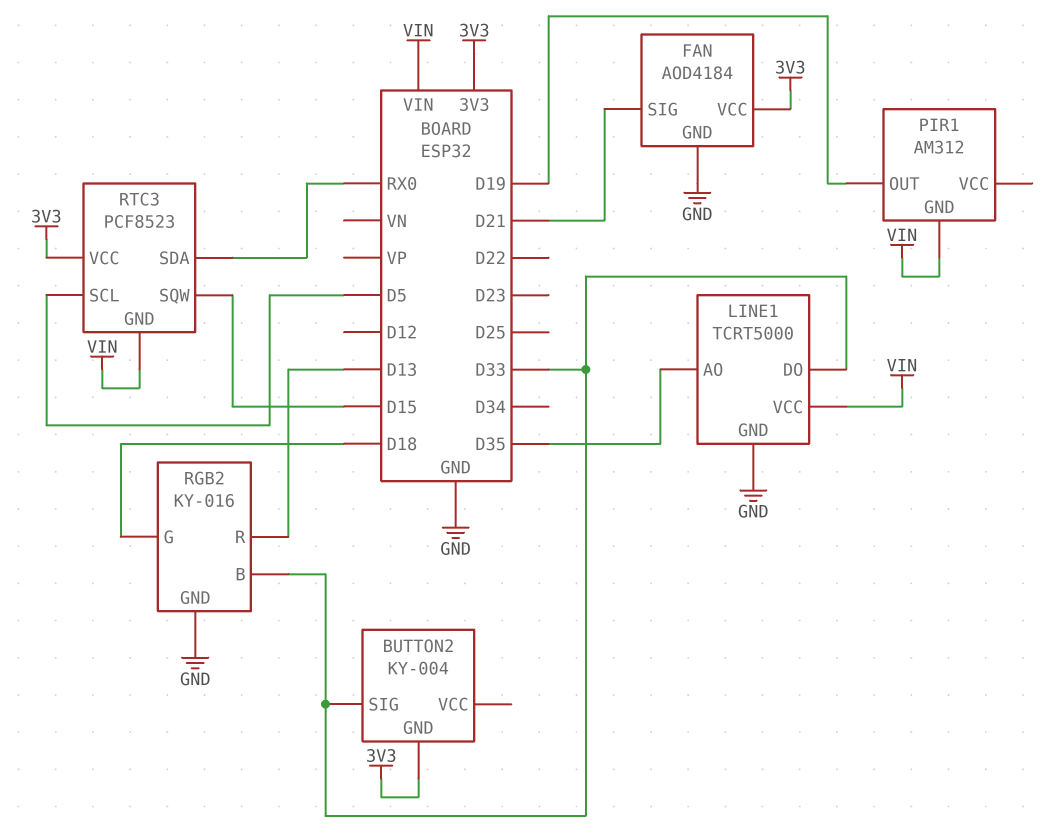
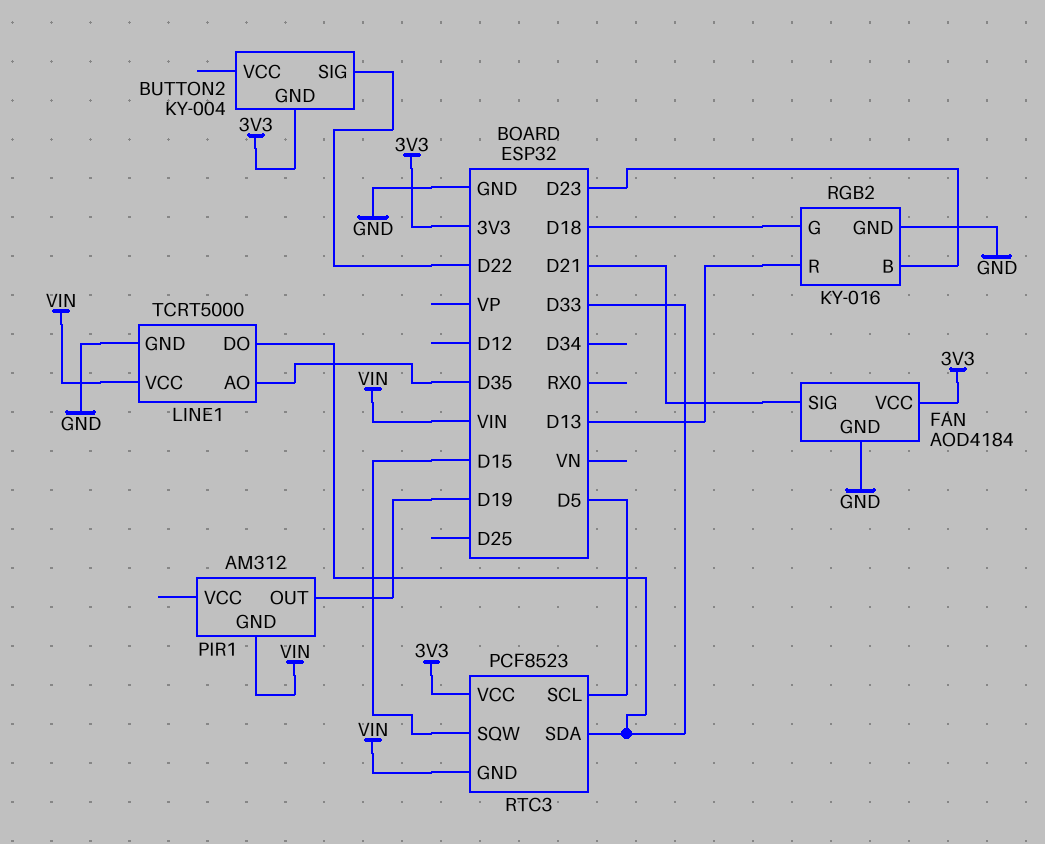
BUTTON2 pin SIG: D33 -> D22
RGB2 pin B: D33 -> D23
RTC3 pin SDA: RX0 -> D33

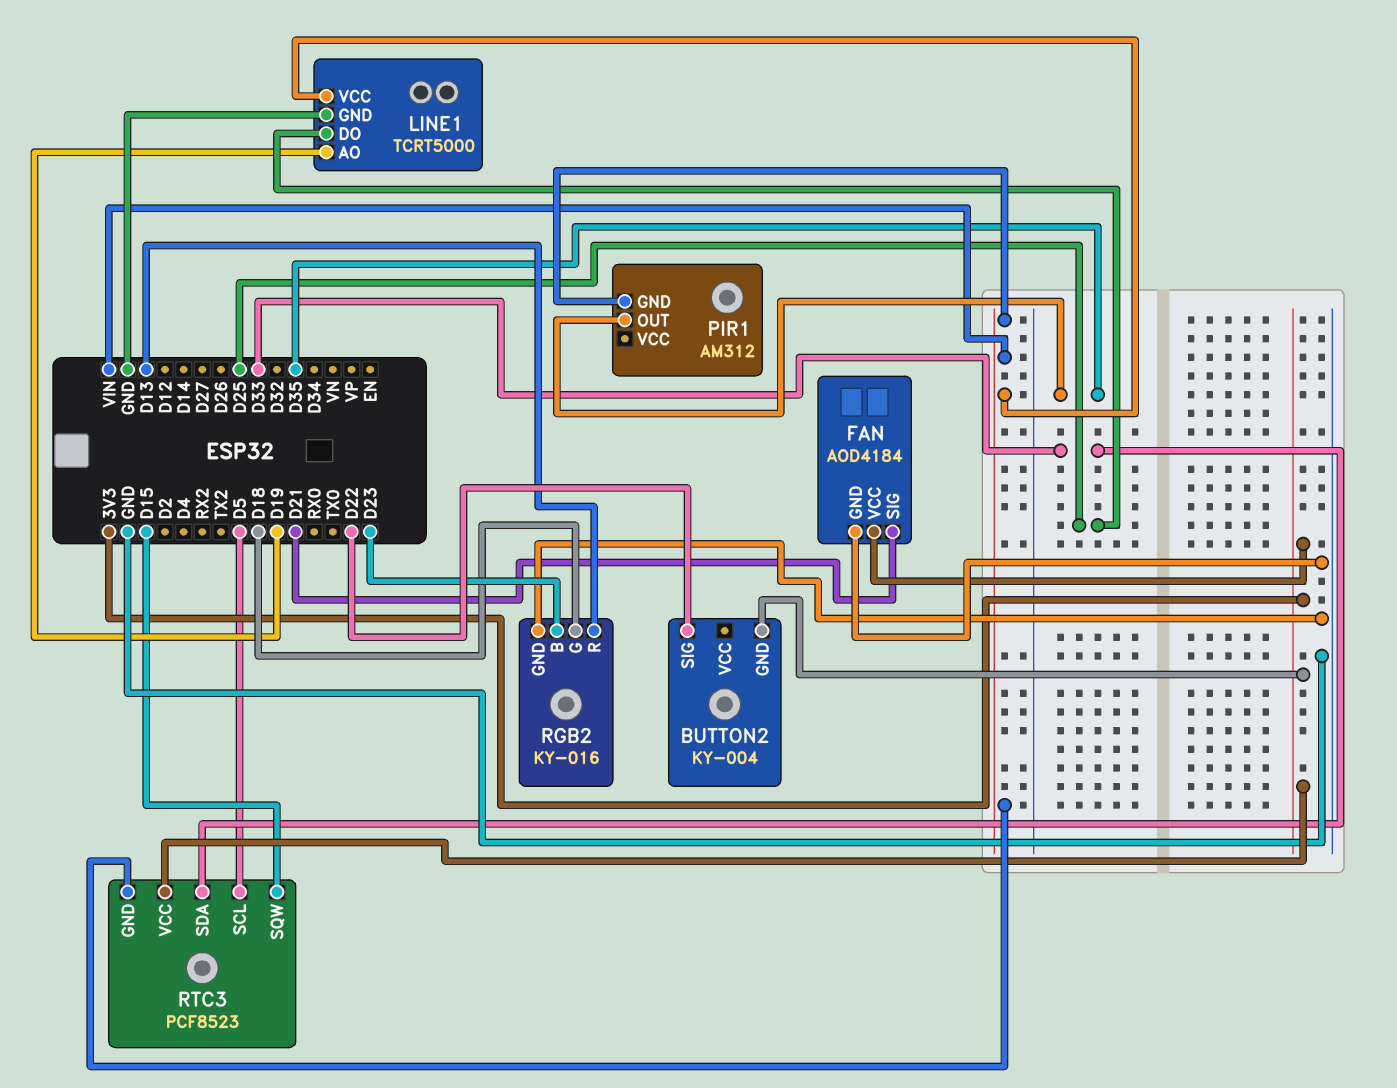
LINE1 pin AO: D35 -> D19
LINE1 pin DO: D33 -> D25
PIR1 pin OUT: D19 -> D35

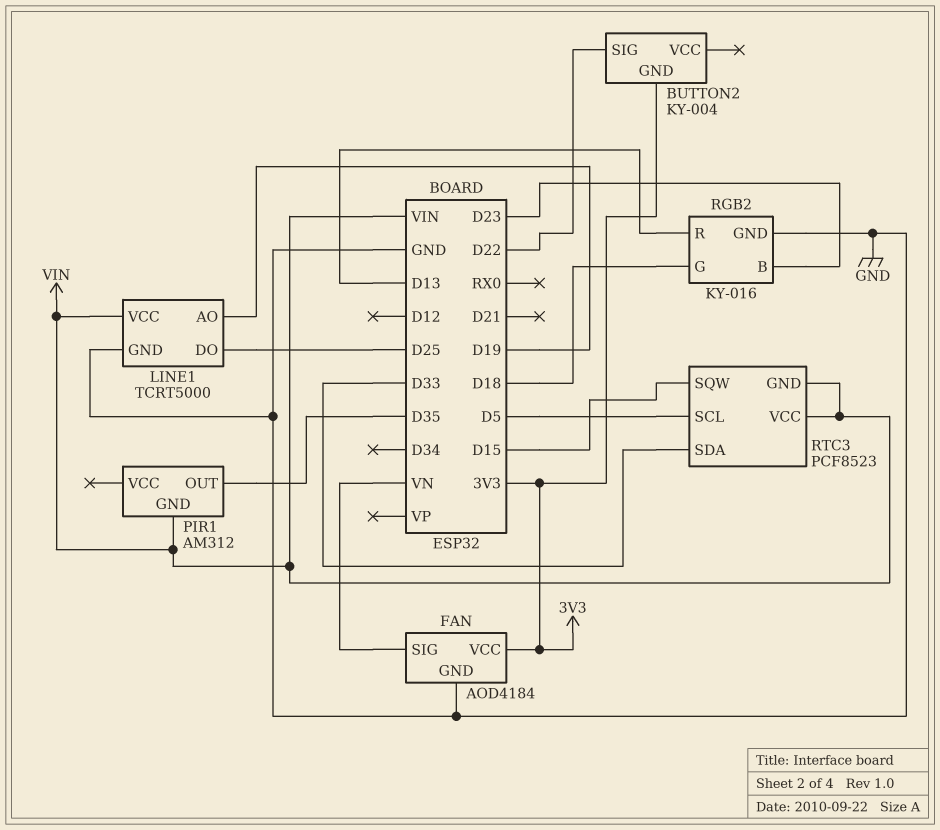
FAN pin SIG: D21 -> VN
RTC3 pin VCC: 3V3 -> VIN

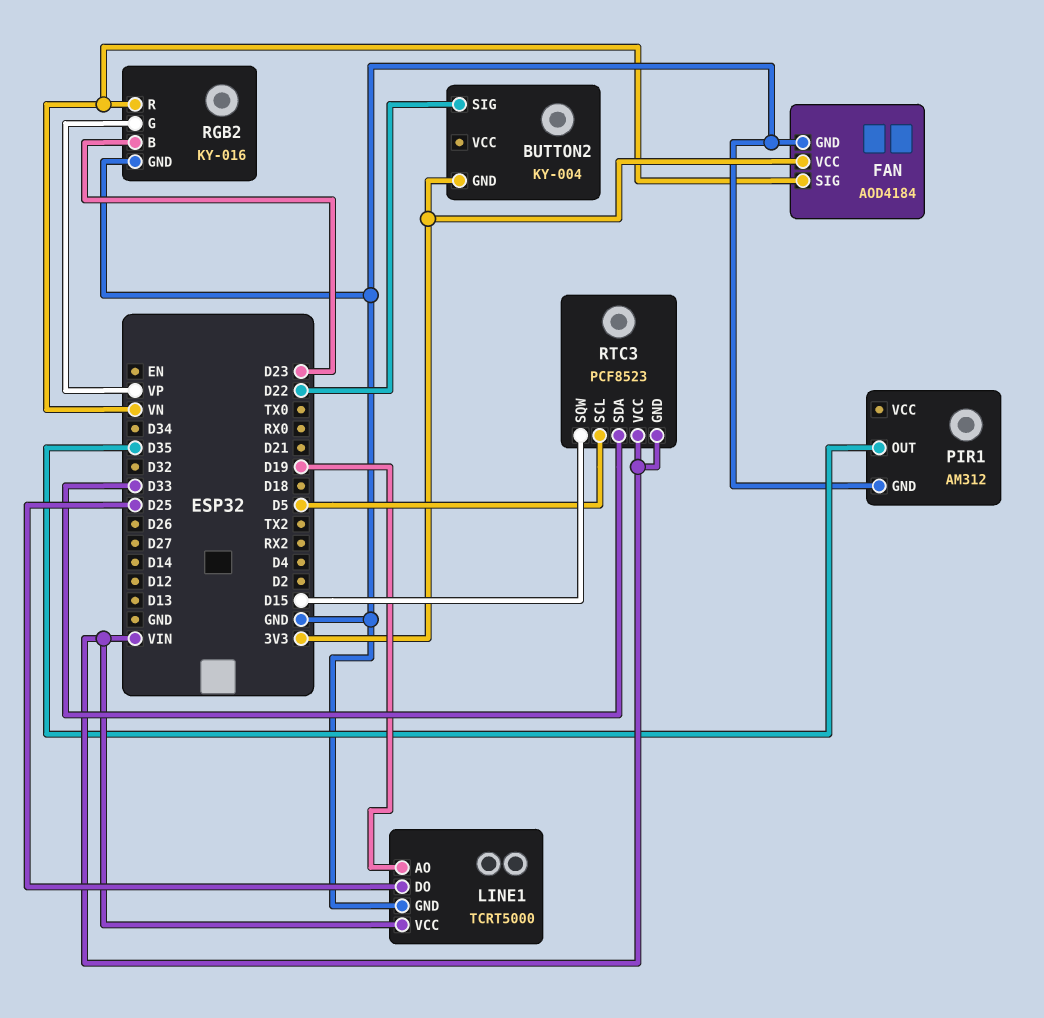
PIR1 pin GND: VIN -> GND
RGB2 pin G: D18 -> VP
RGB2 pin R: D13 -> VN

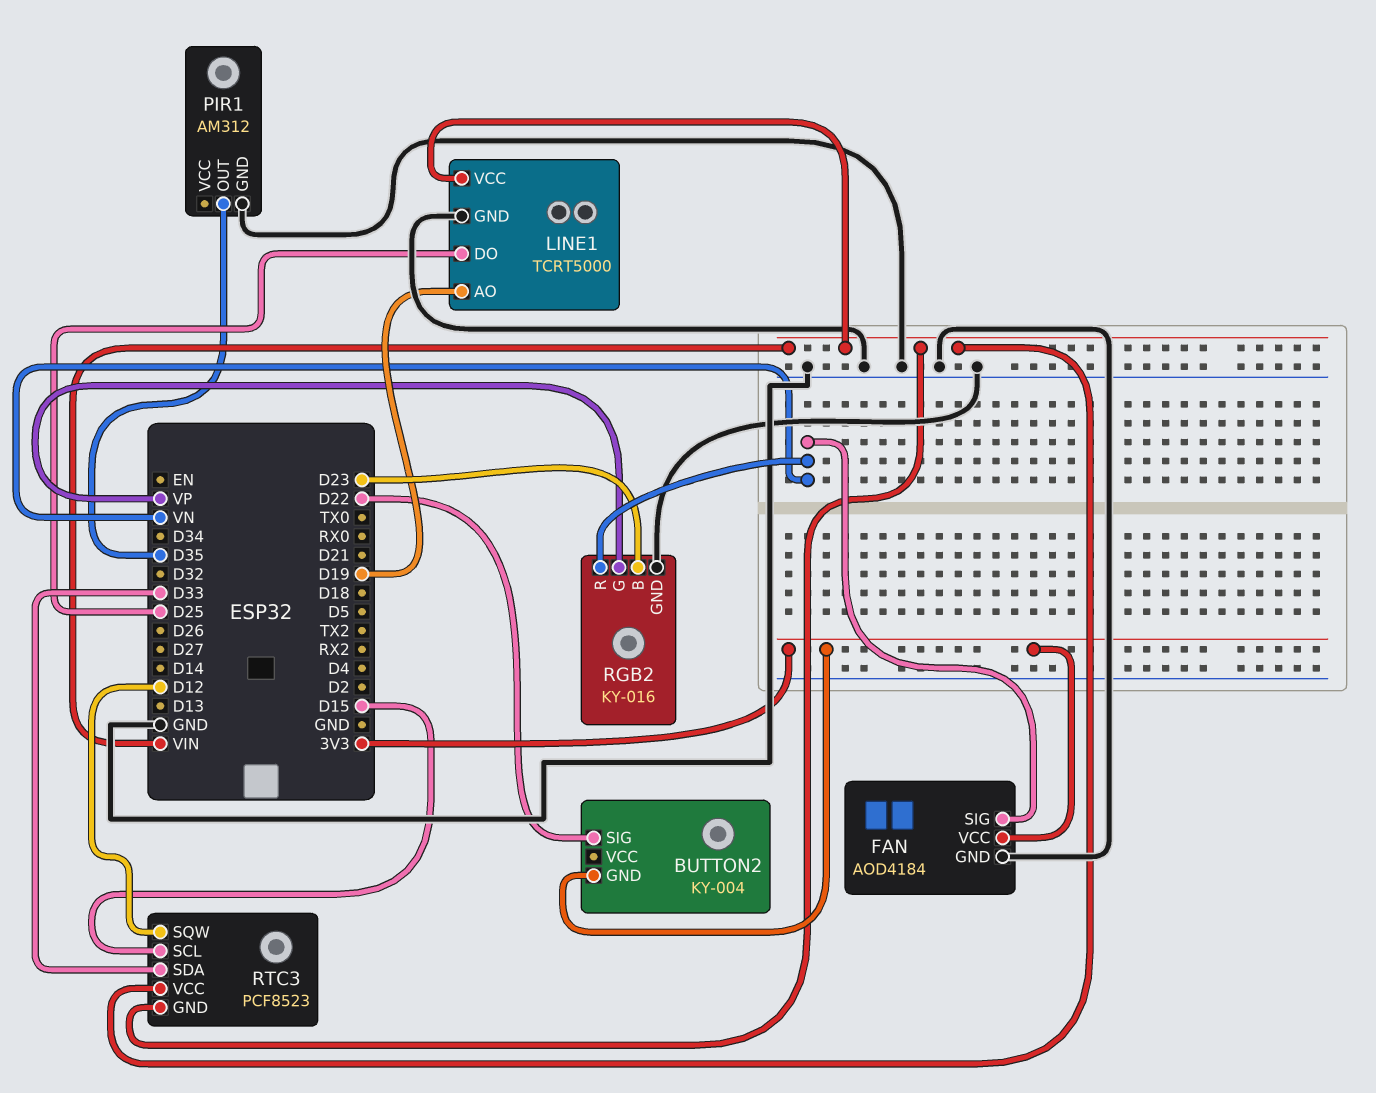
RTC3 pin SCL: D5 -> D15
RTC3 pin SQW: D15 -> D12

